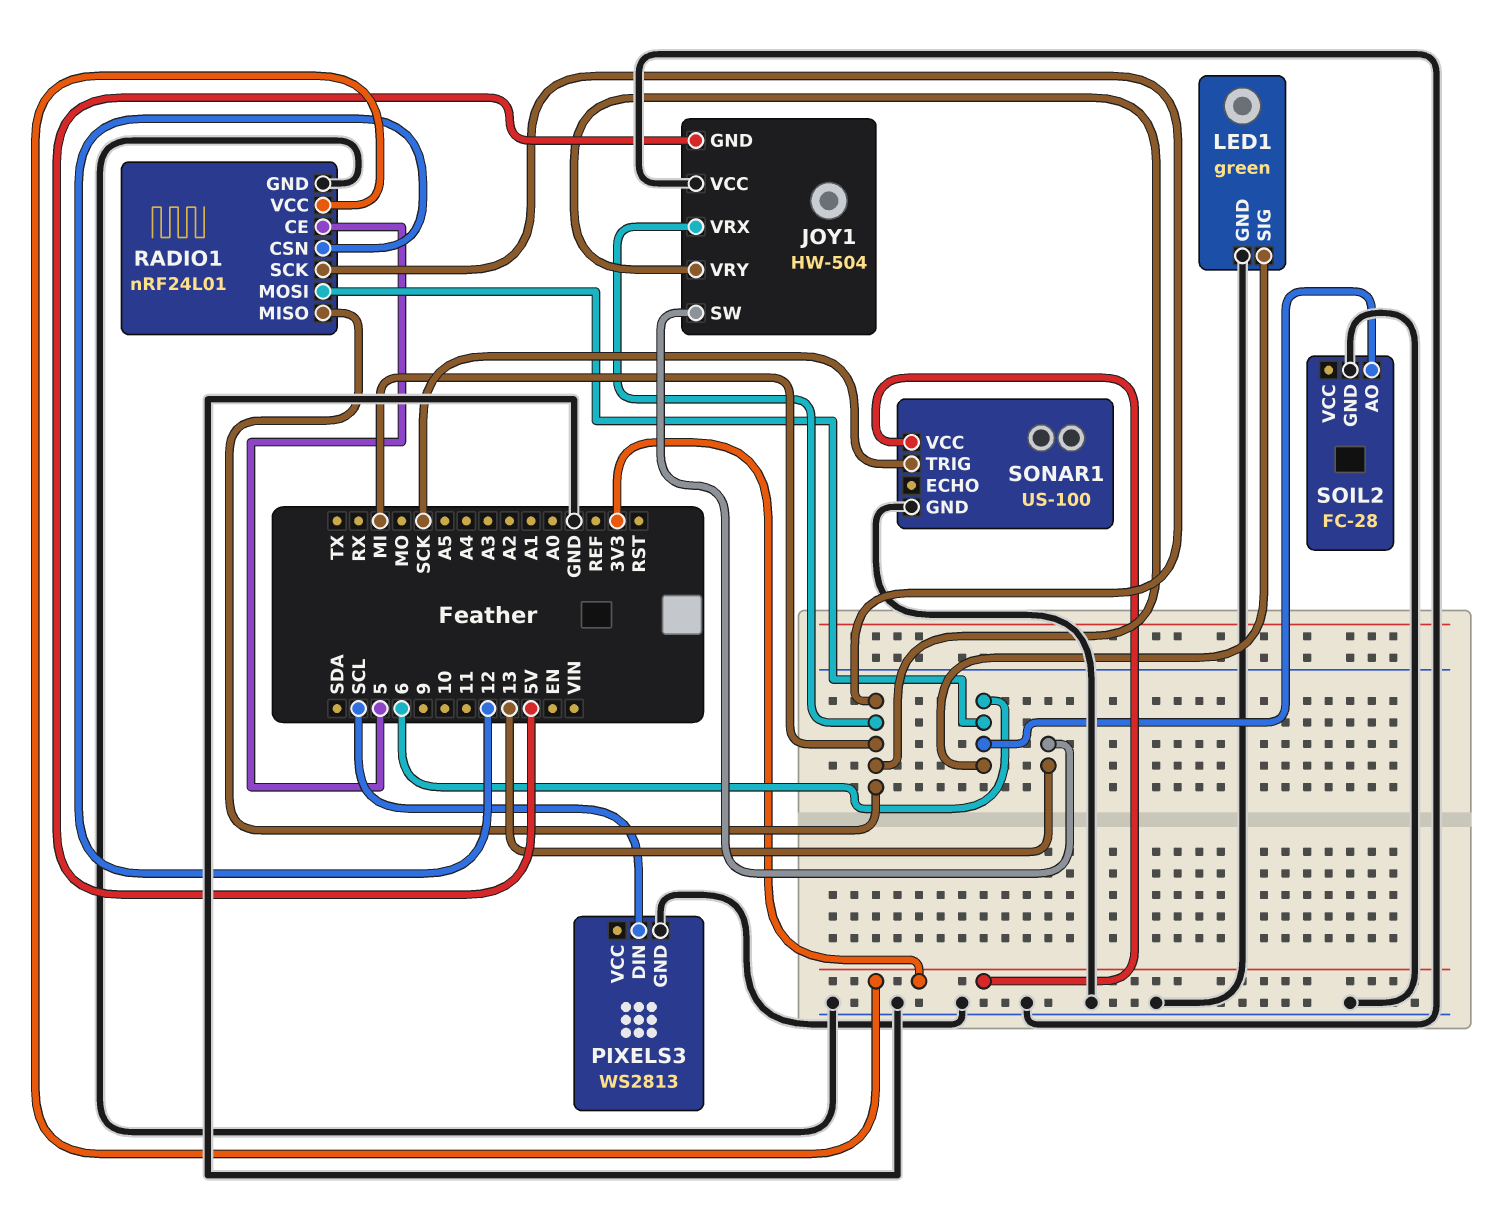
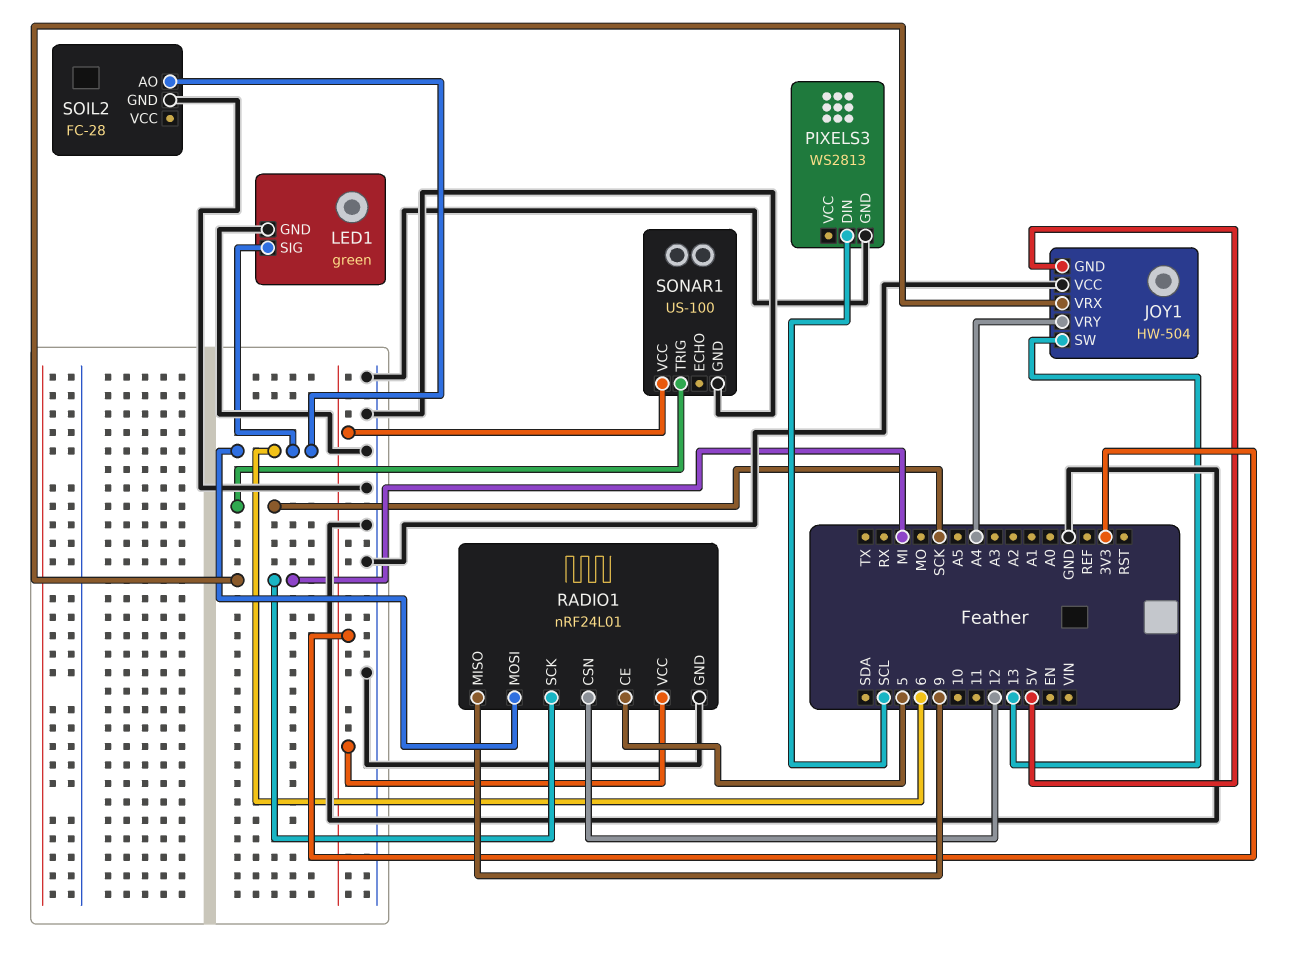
JOY1 pin VRY: MI -> A4
RADIO1 pin MISO: MI -> 9

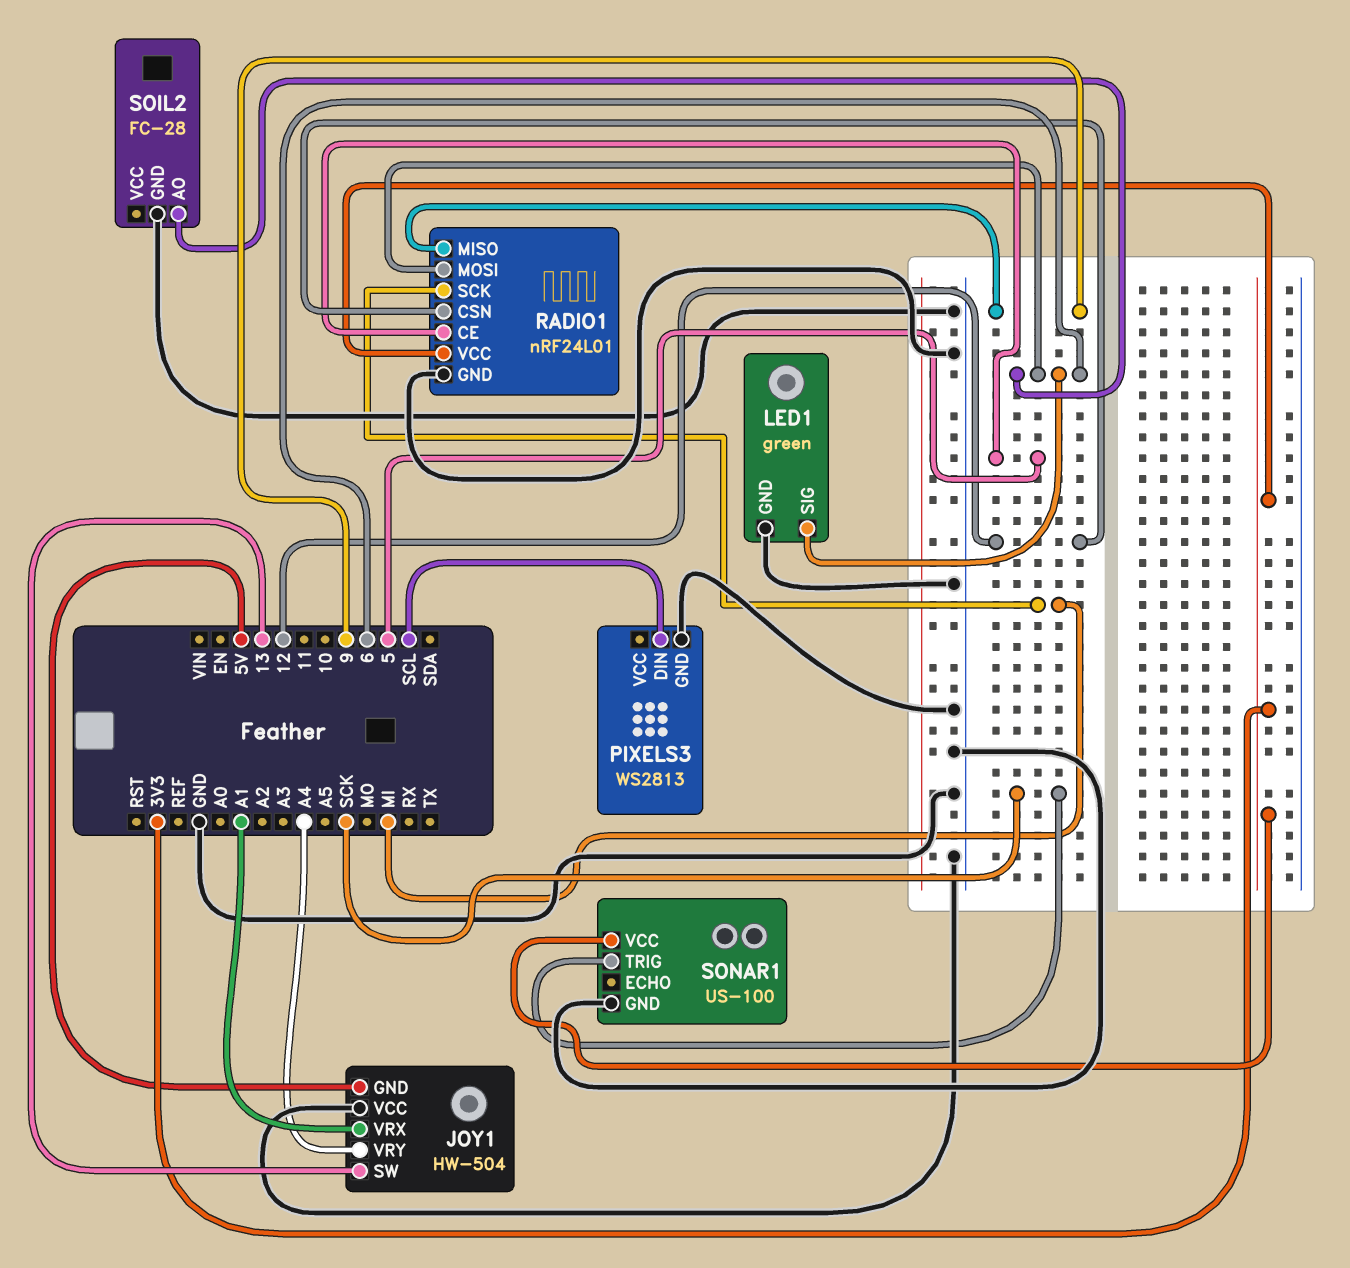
JOY1 pin VRX: MI -> A1

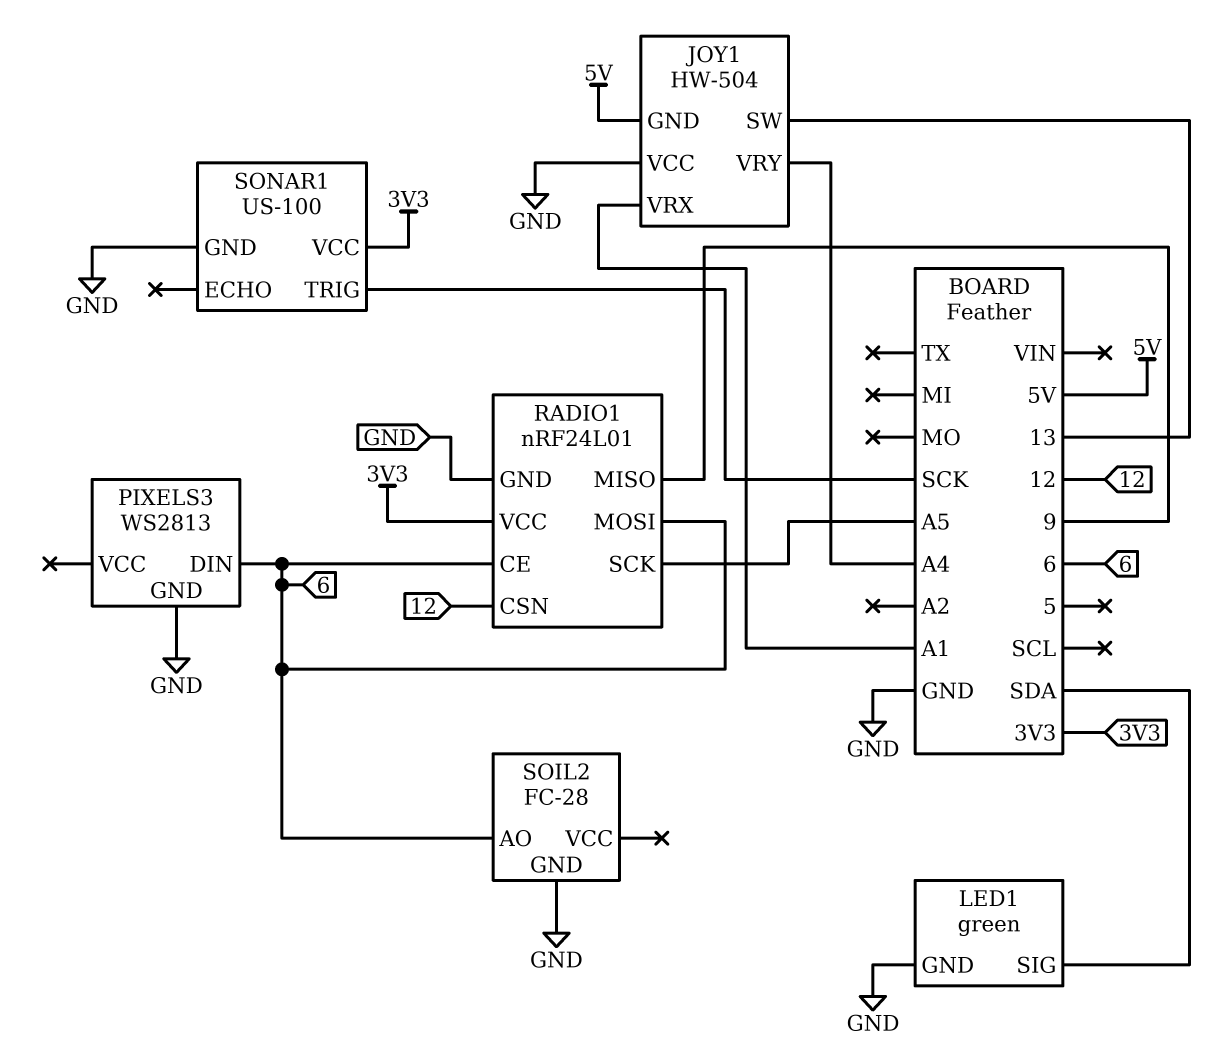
LED1 pin SIG: 6 -> SDA
PIXELS3 pin DIN: SCL -> 6
RADIO1 pin CE: 5 -> 6
RADIO1 pin SCK: MI -> A5

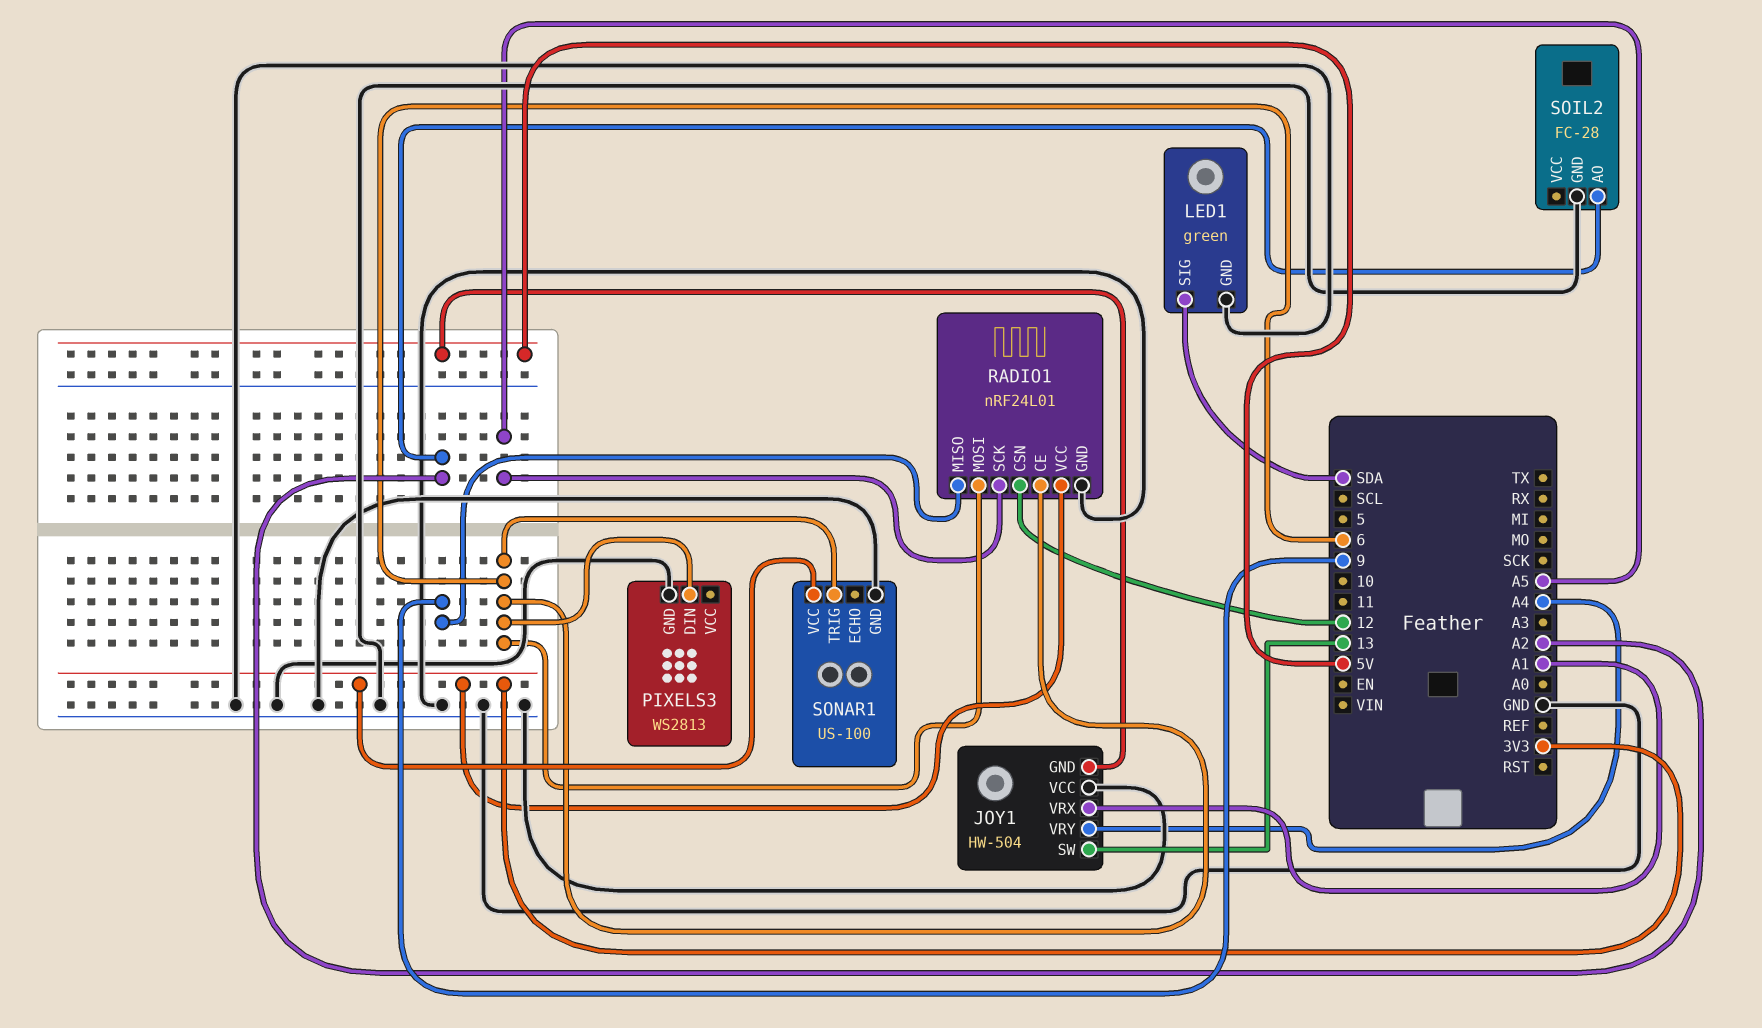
SOIL2 pin AO: 6 -> A2
SONAR1 pin TRIG: SCK -> 6

